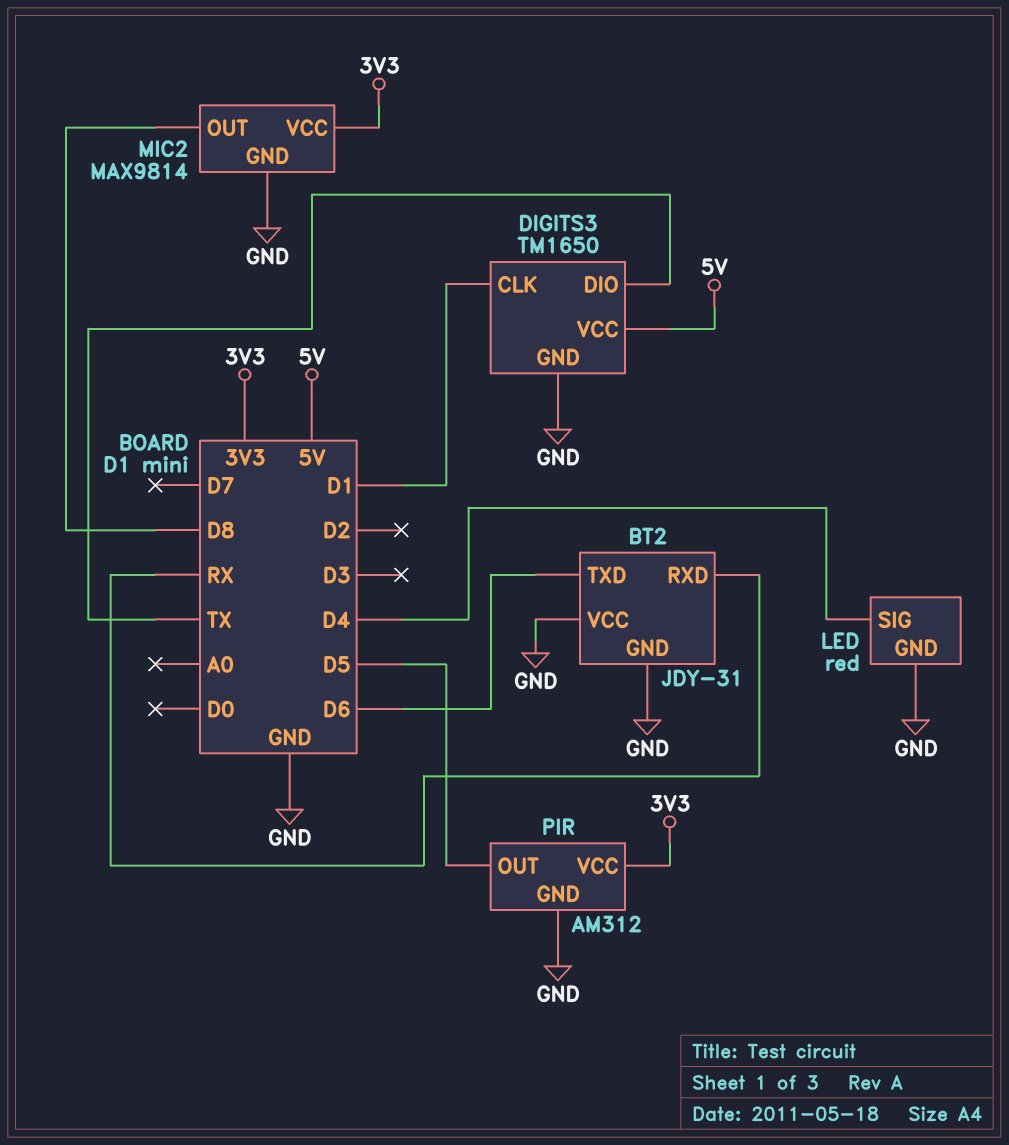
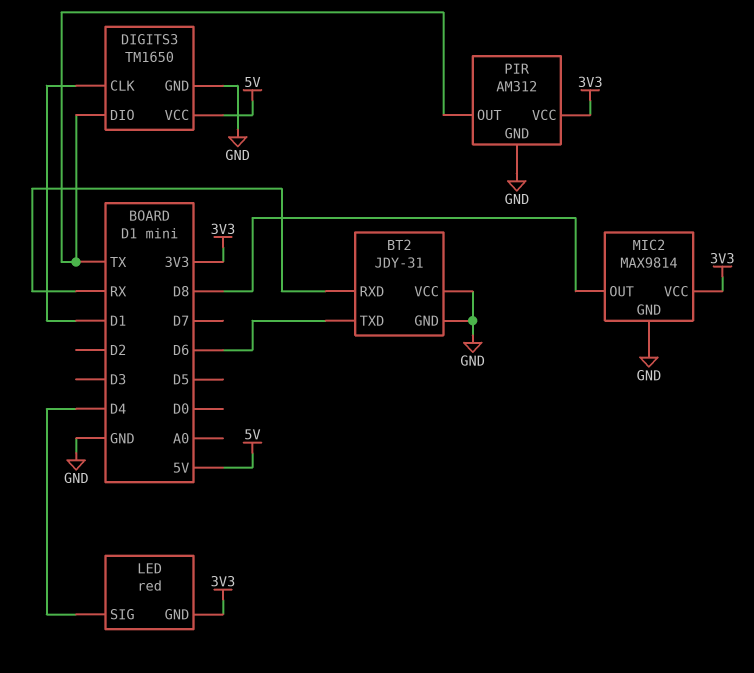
LED pin GND: GND -> 3V3
PIR pin OUT: D5 -> TX

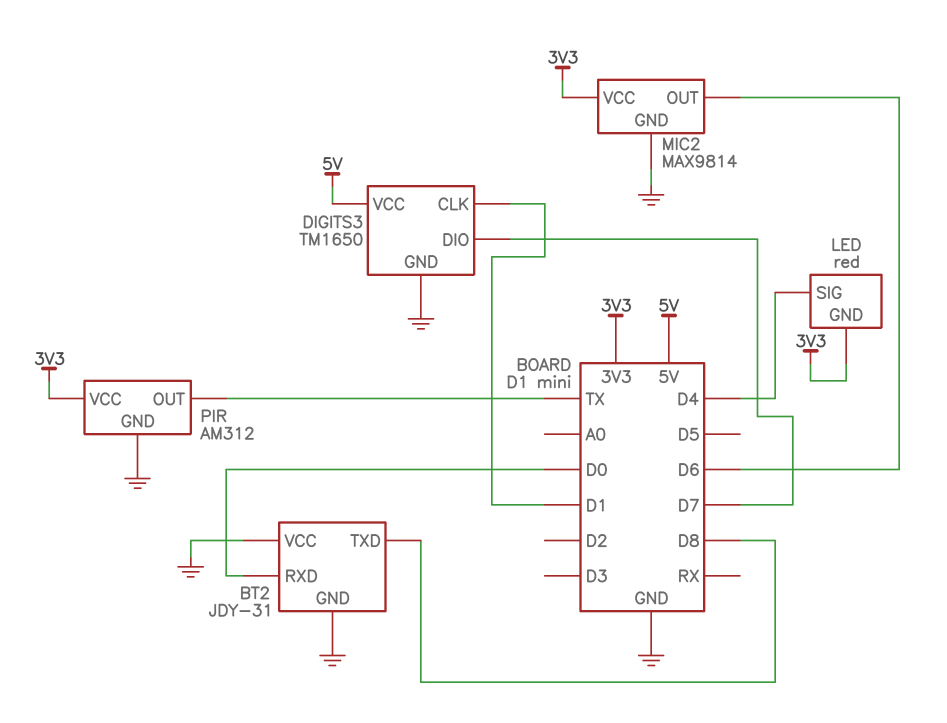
BT2 pin RXD: RX -> D0
BT2 pin TXD: D6 -> D8
DIGITS3 pin DIO: TX -> D7
MIC2 pin OUT: D8 -> D6

